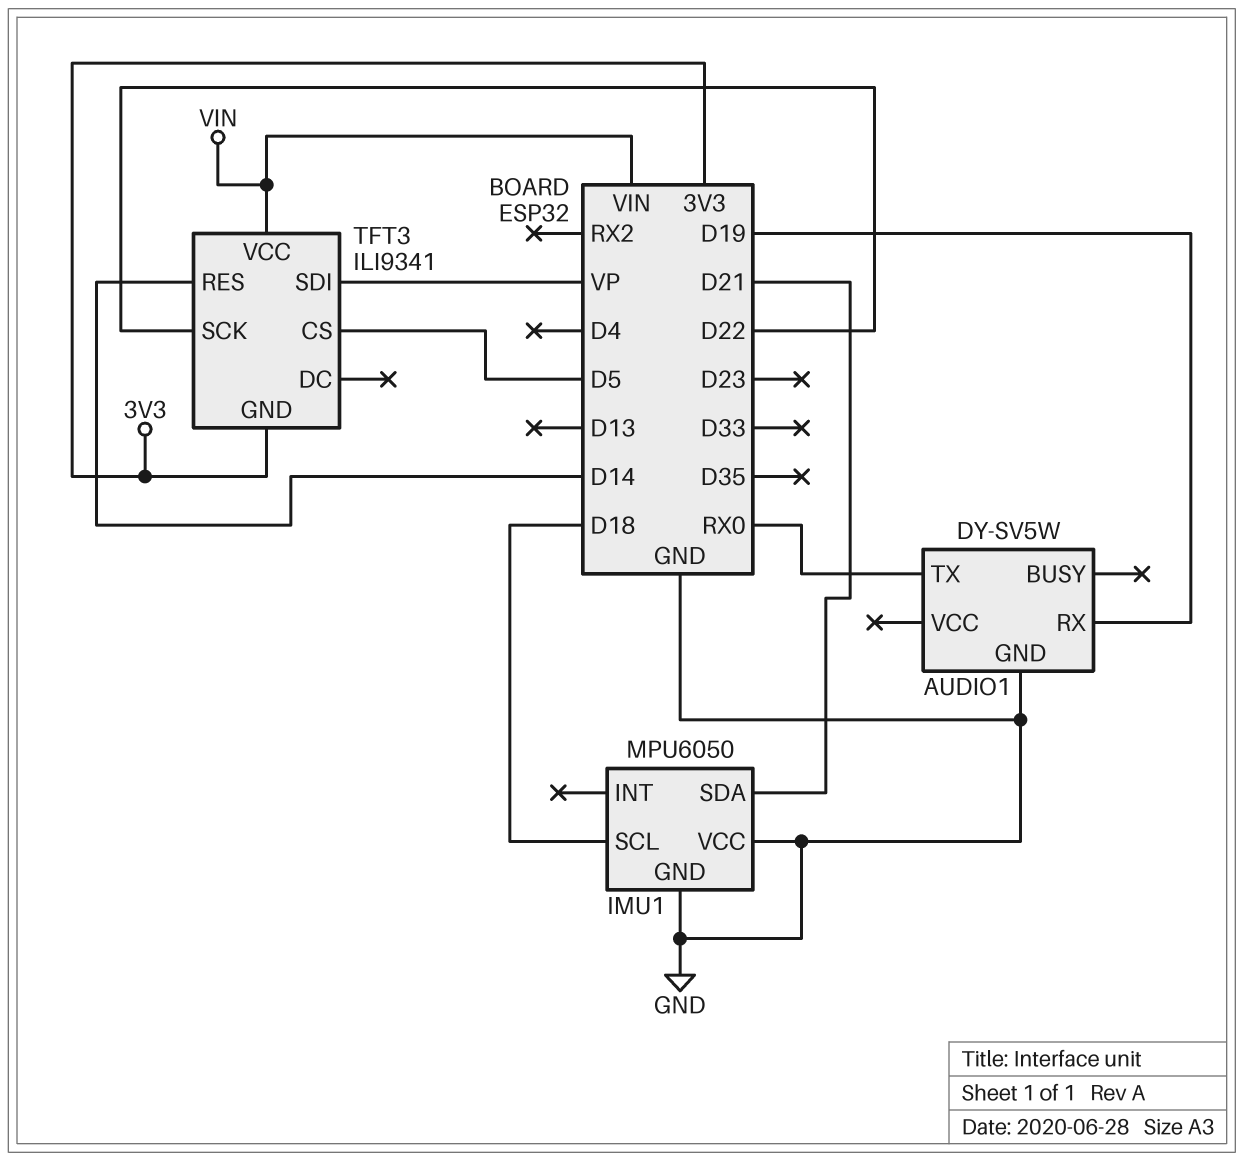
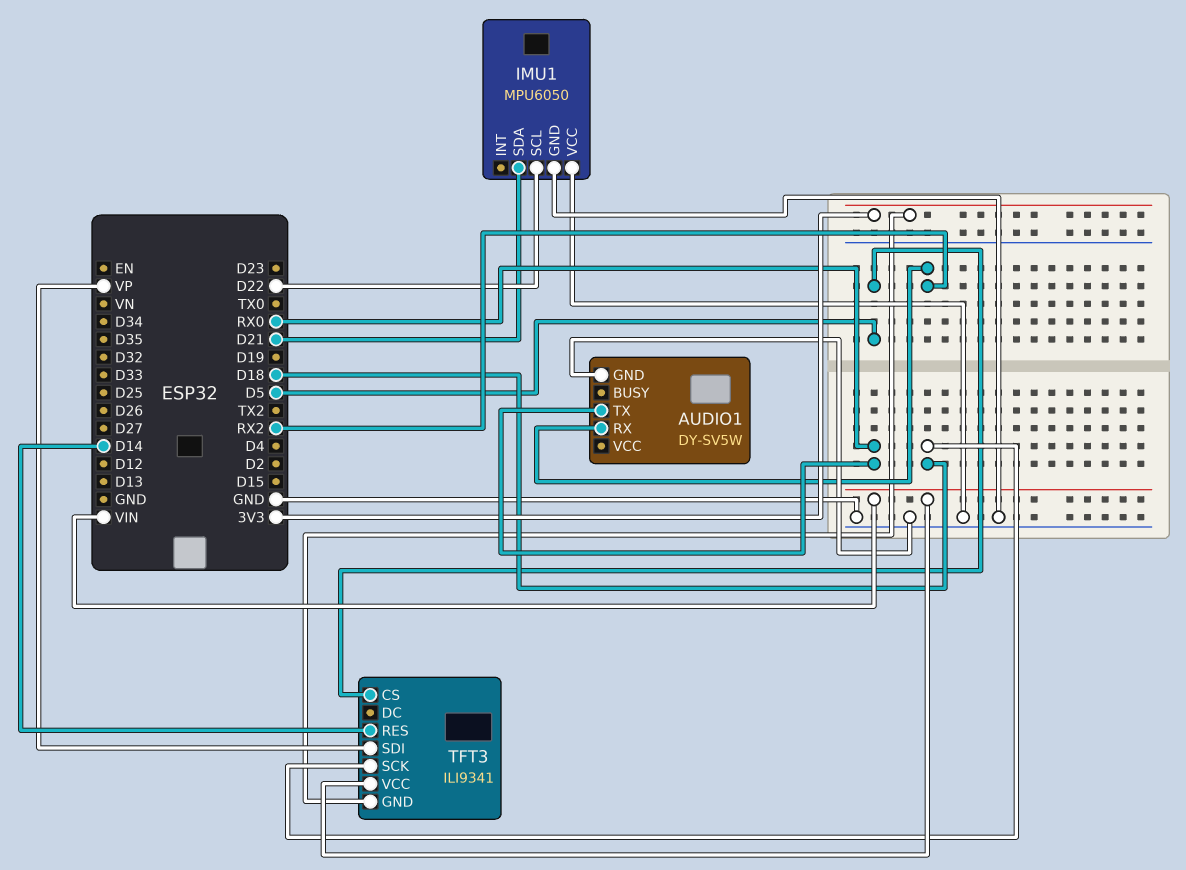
AUDIO1 pin RX: D19 -> RX2
IMU1 pin SCL: D18 -> D22
TFT3 pin SCK: D22 -> D18

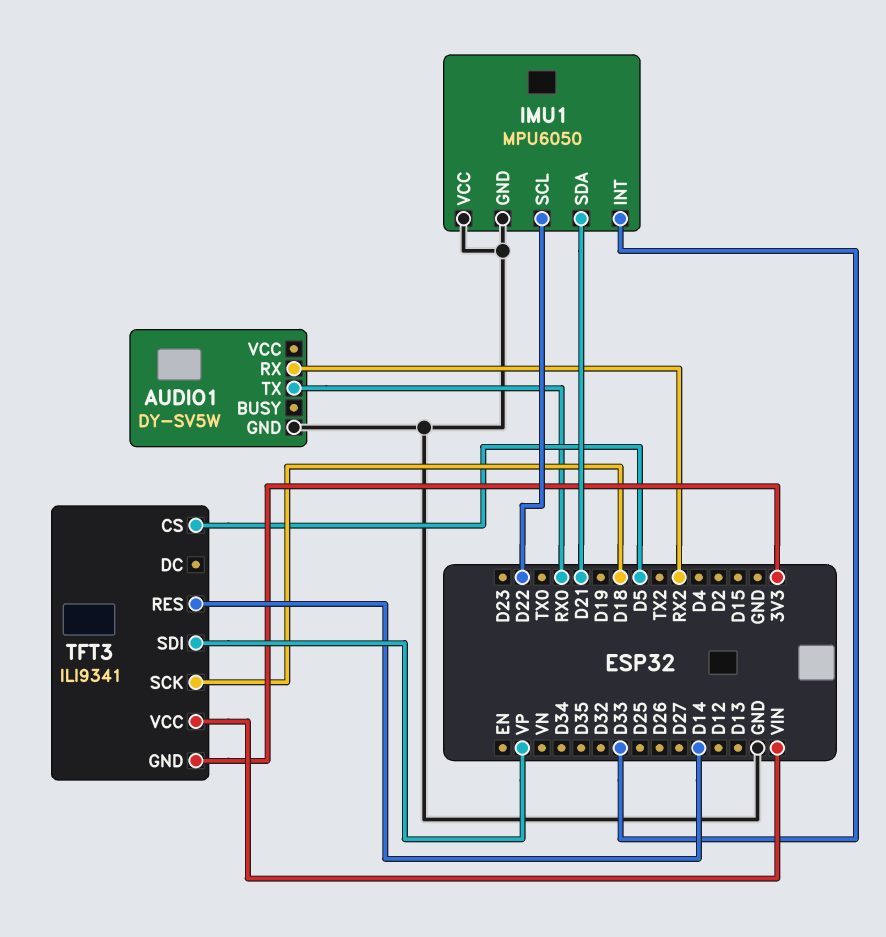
IMU1 pin INT: none -> D33

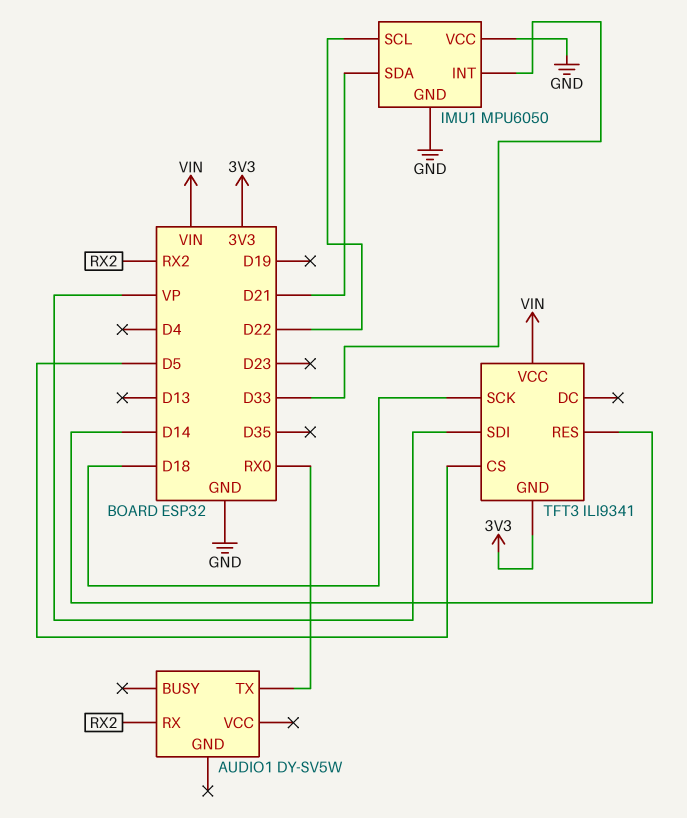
AUDIO1 pin GND: GND -> none

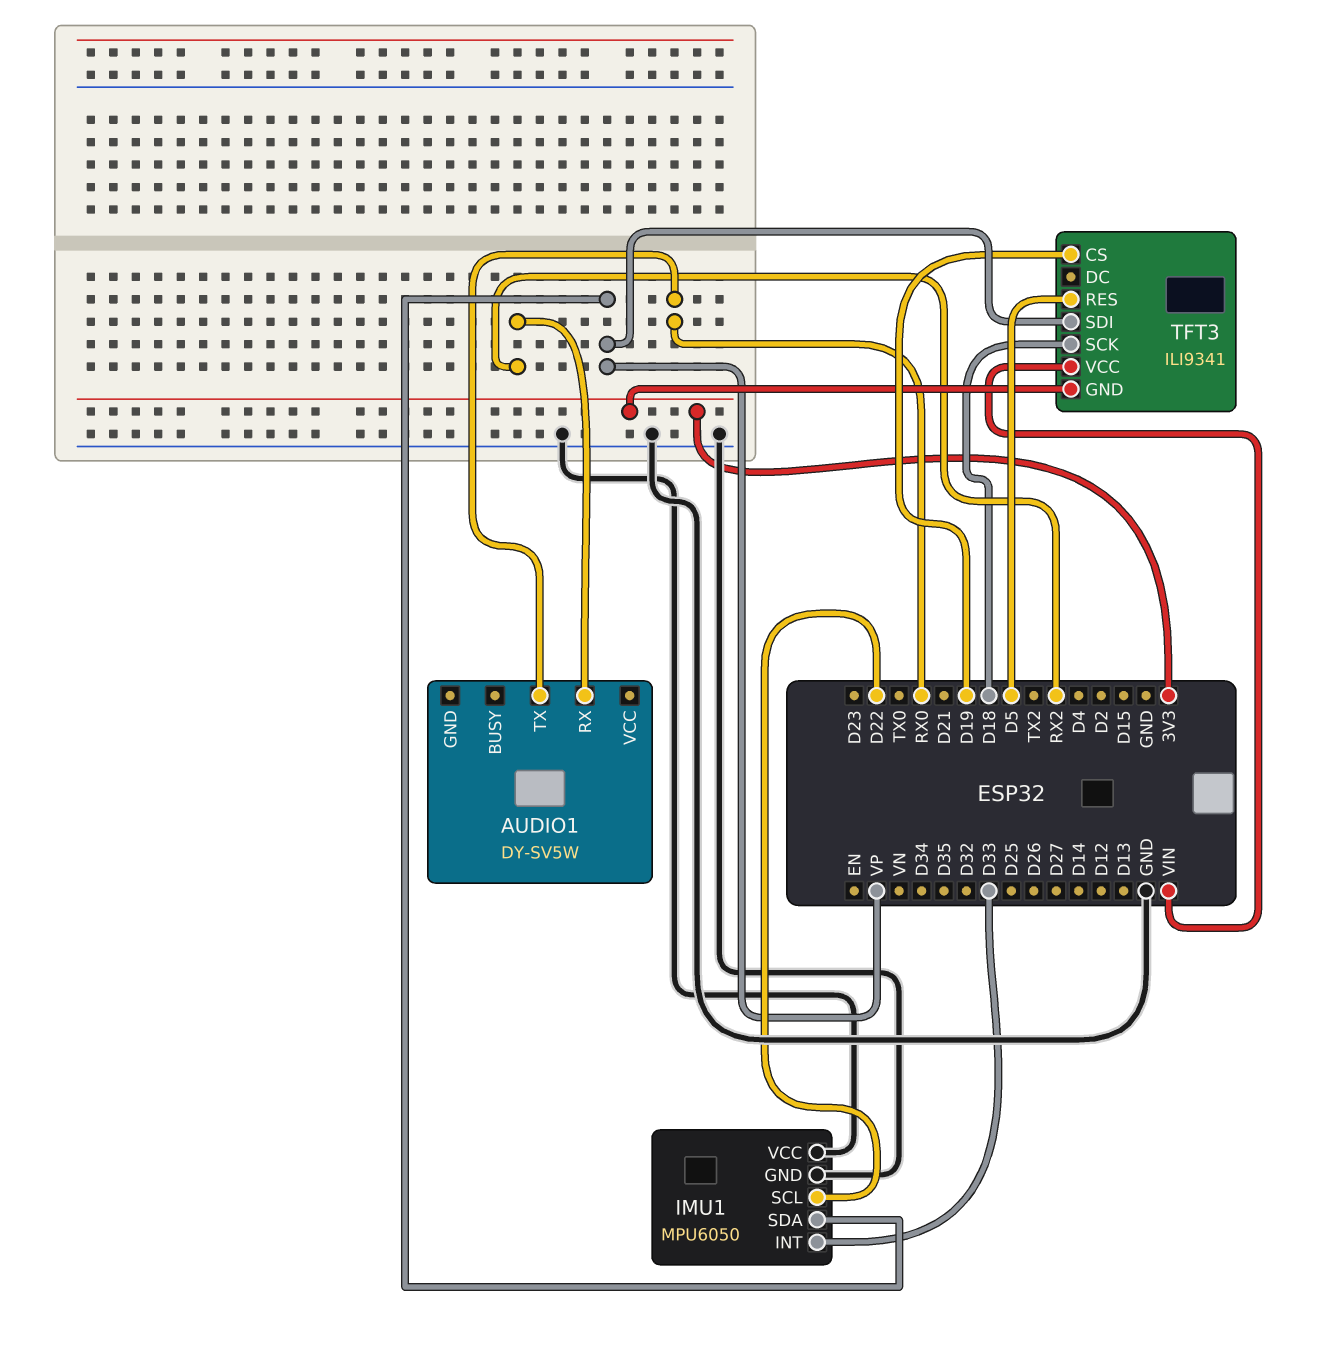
IMU1 pin SDA: D21 -> VP
TFT3 pin CS: D5 -> D19
TFT3 pin RES: D14 -> D5

